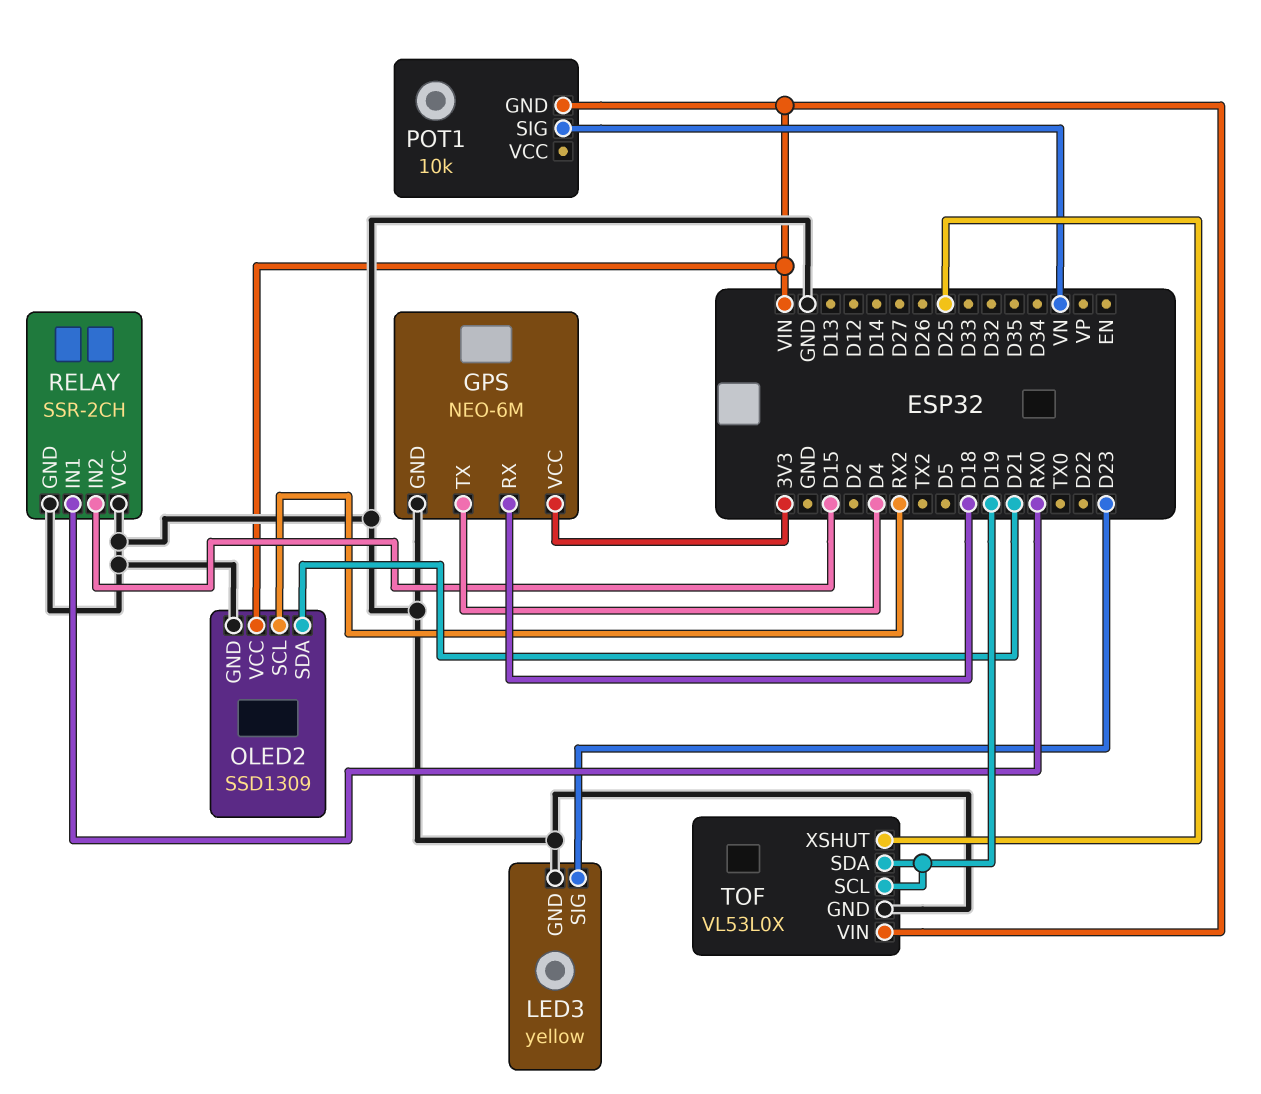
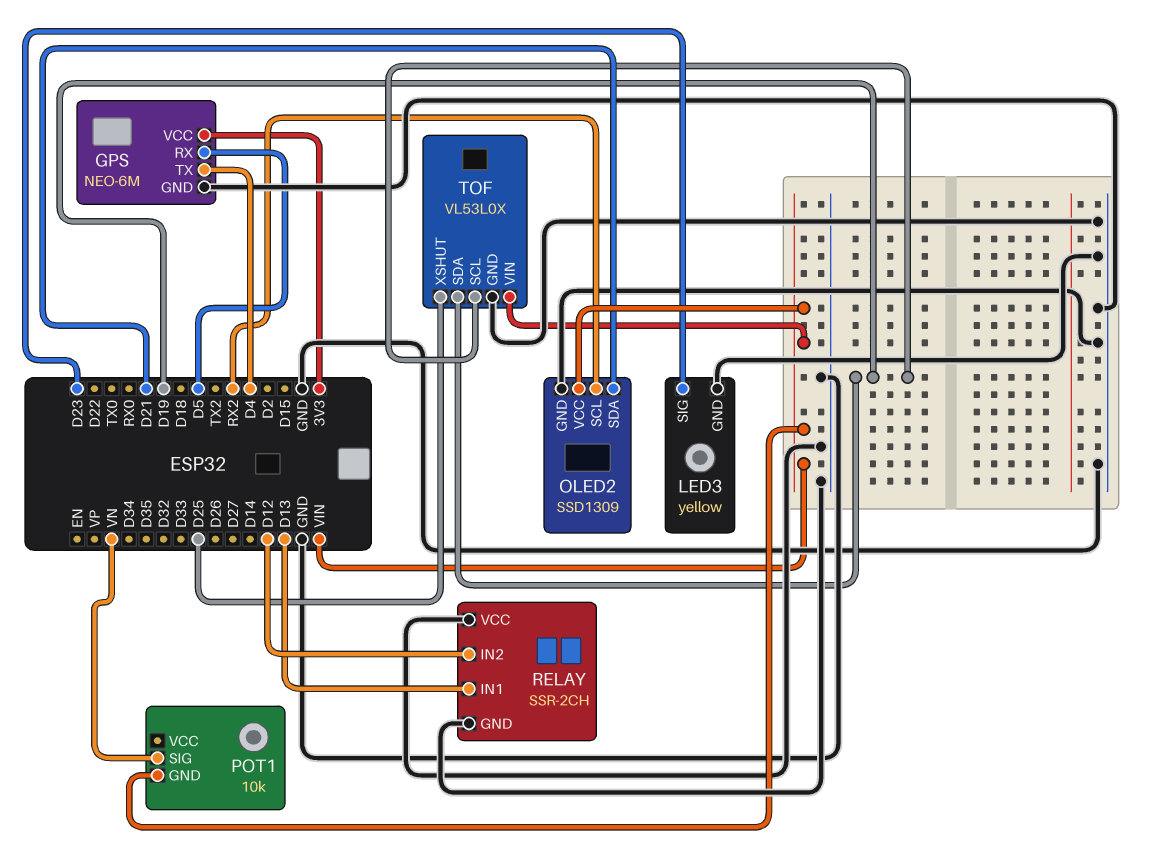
GPS pin RX: D18 -> D5
RELAY pin IN1: RX0 -> D13
RELAY pin IN2: D15 -> D12

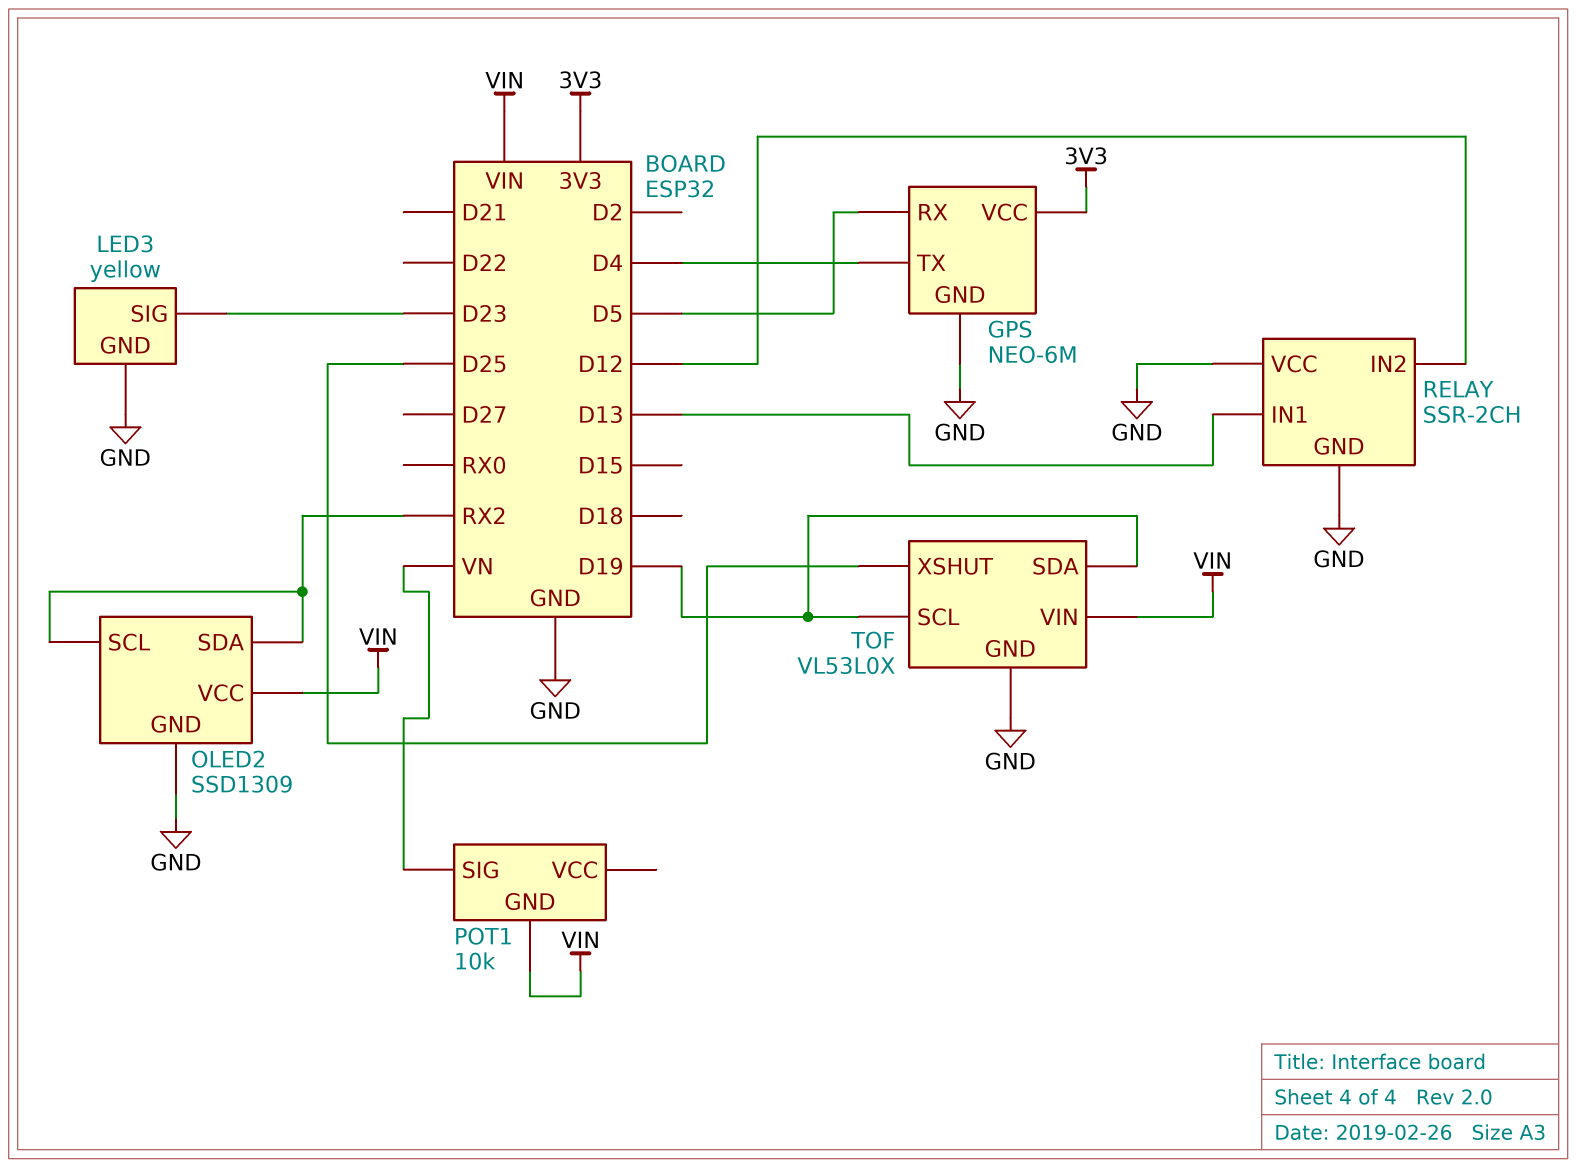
OLED2 pin SDA: D21 -> RX2

